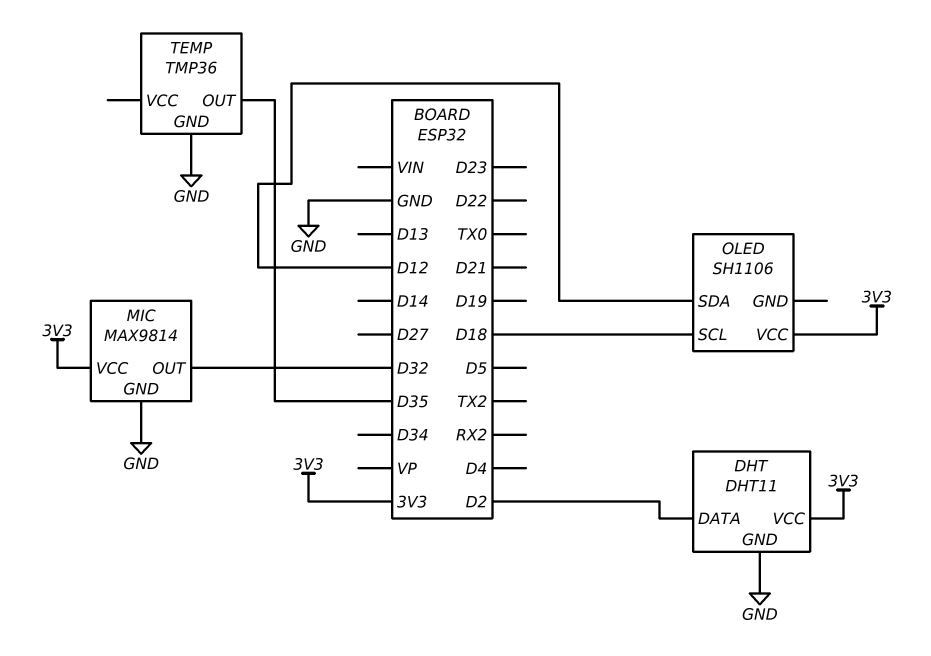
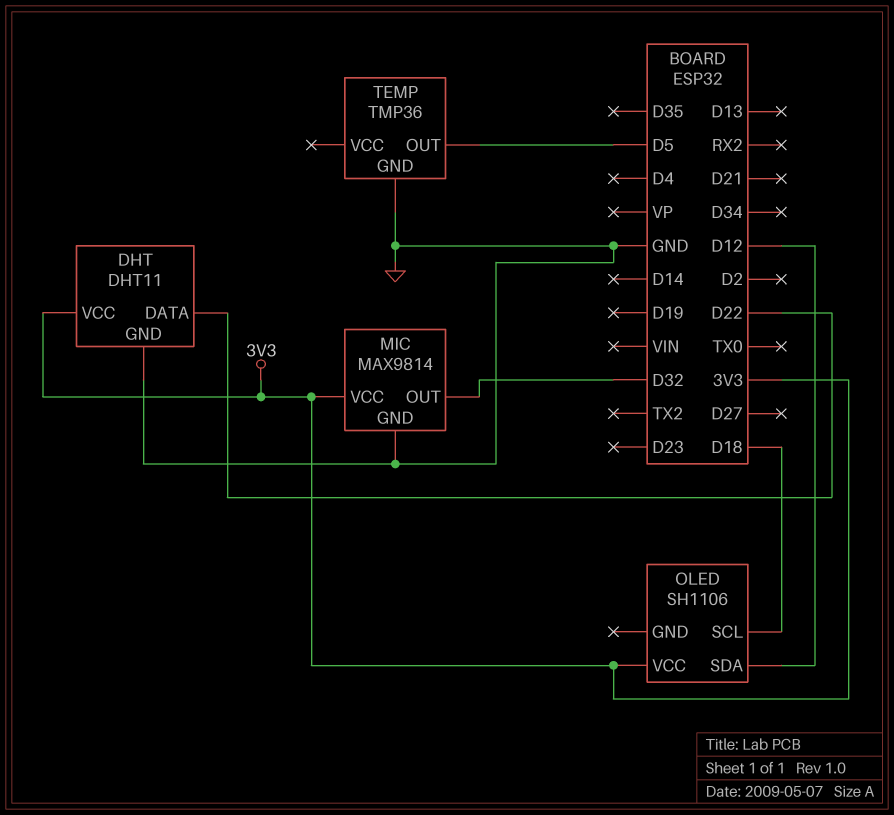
DHT pin DATA: D2 -> D22
TEMP pin OUT: D35 -> D5

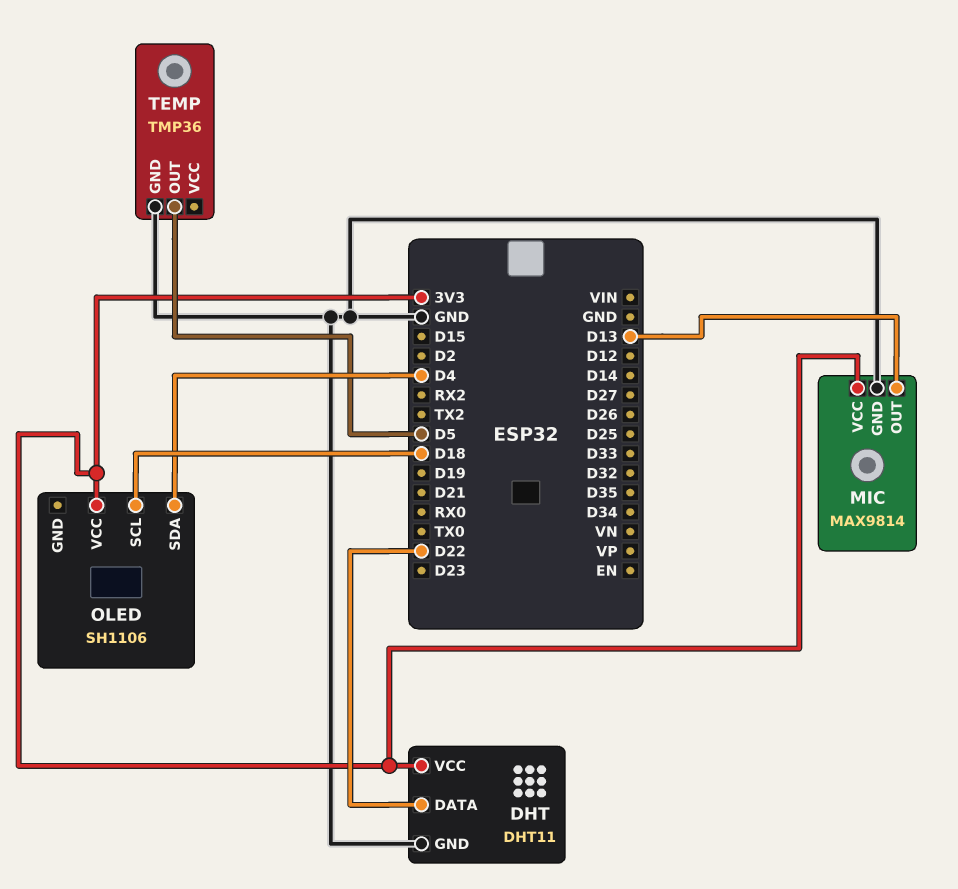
MIC pin OUT: D32 -> D13
OLED pin SDA: D12 -> D4

